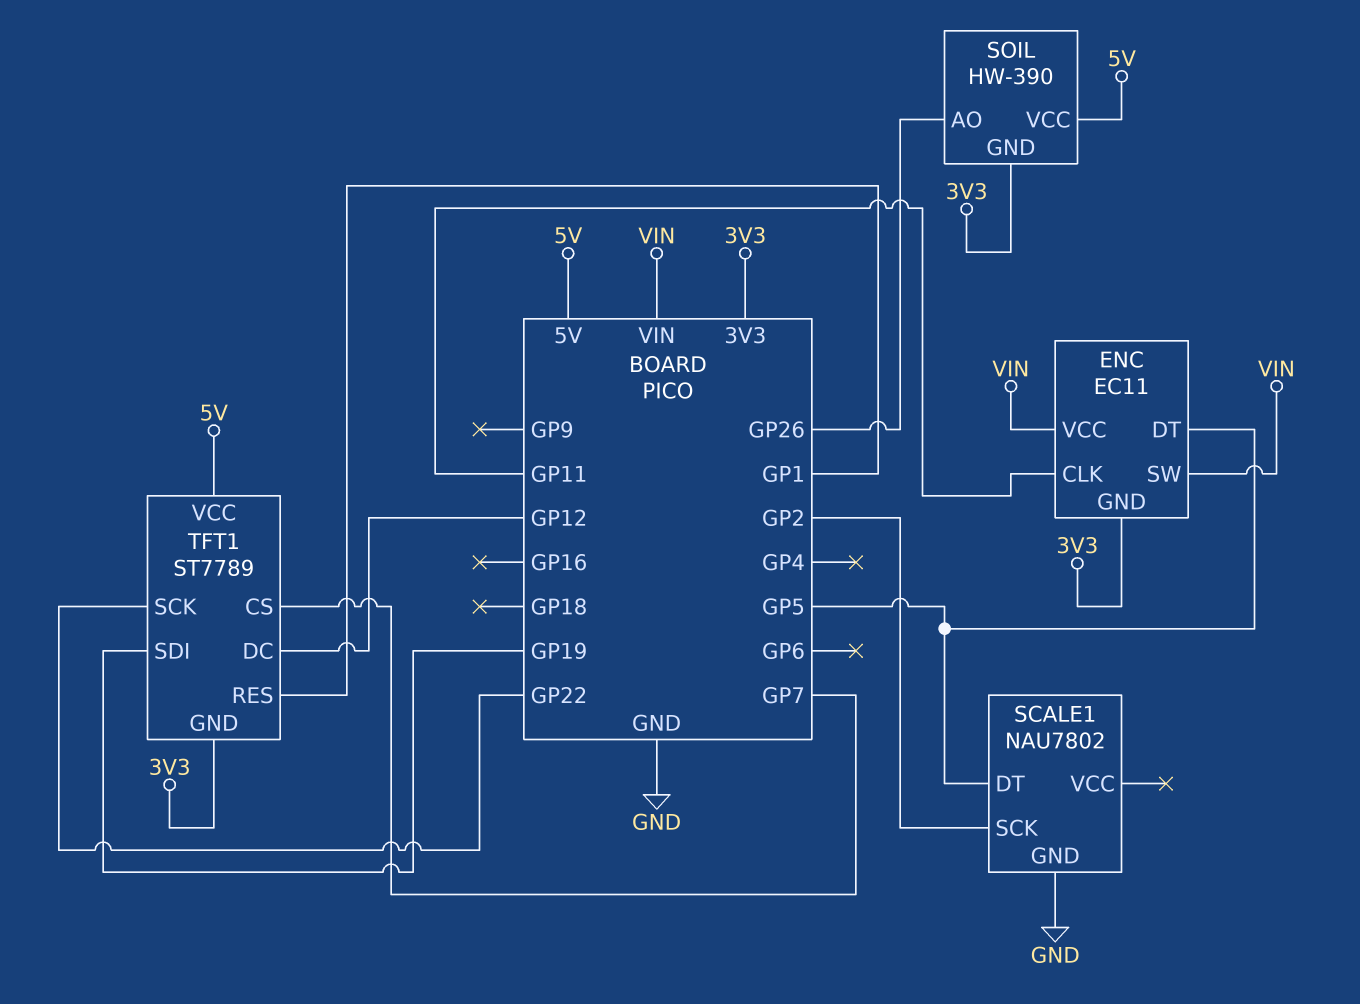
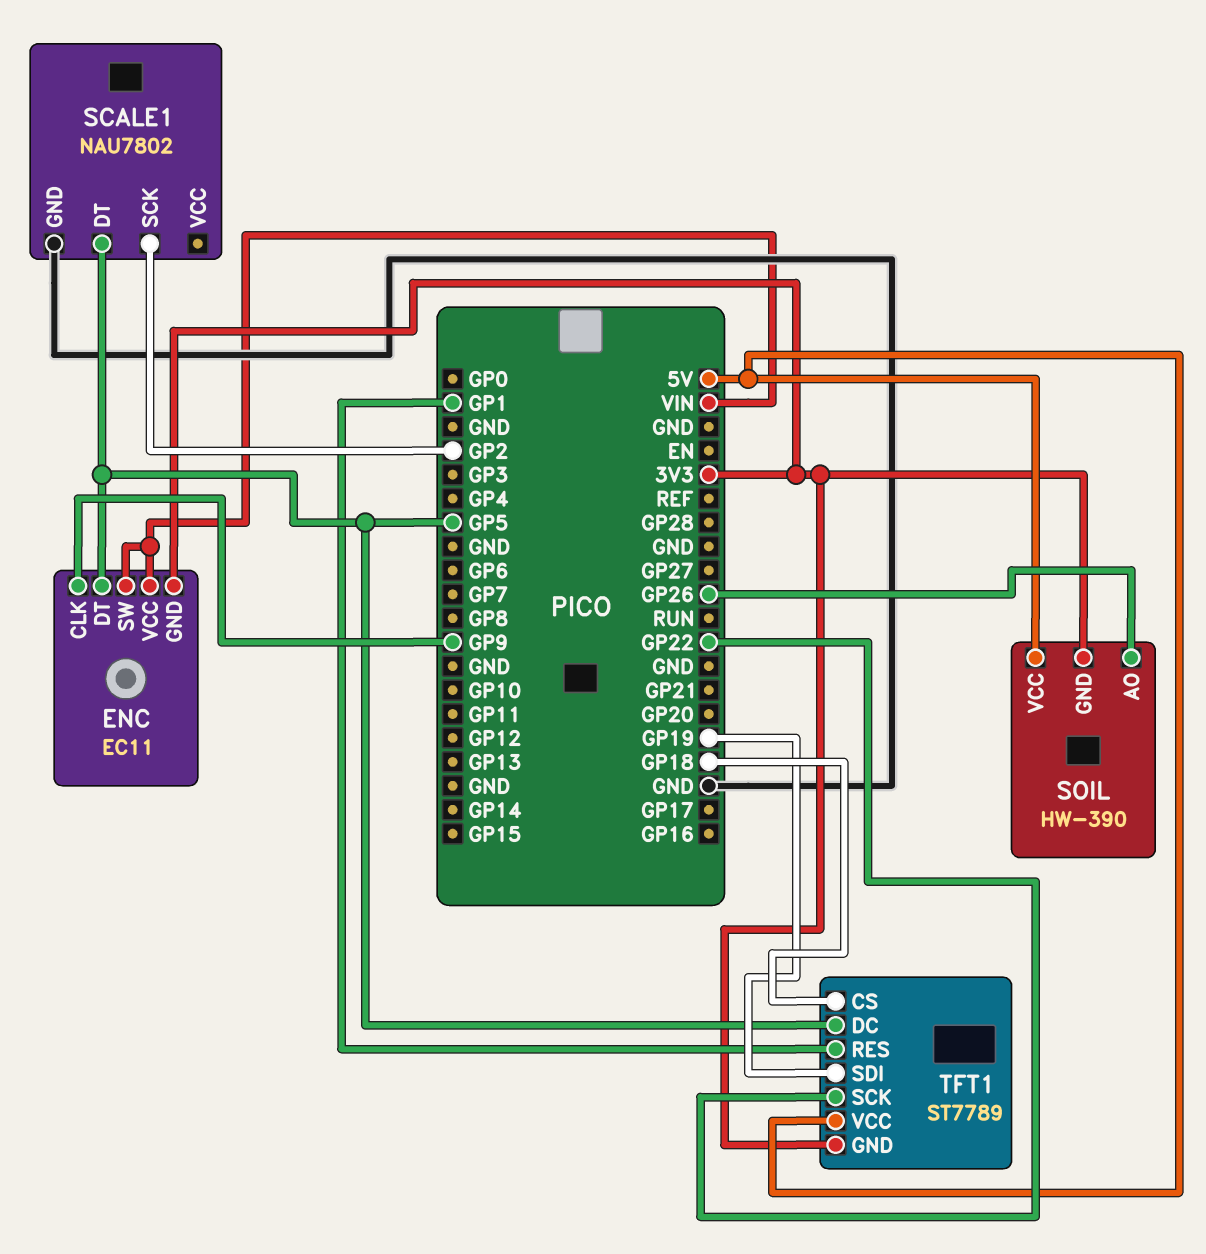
ENC pin CLK: GP11 -> GP9
TFT1 pin CS: GP7 -> GP18
TFT1 pin DC: GP12 -> GP5

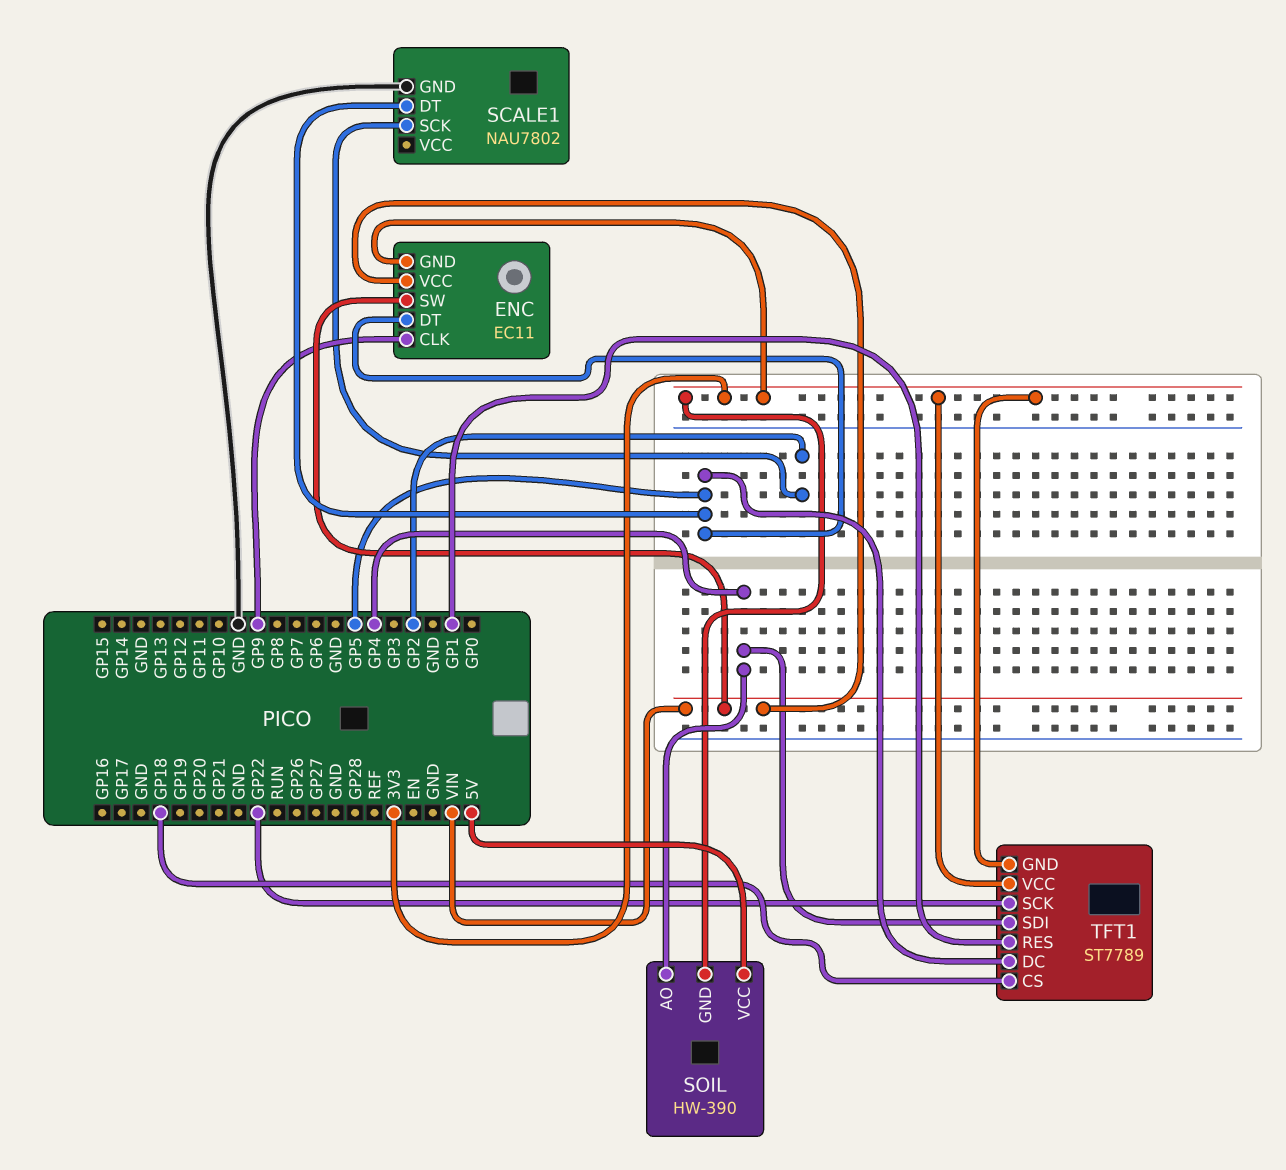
SOIL pin AO: GP26 -> GP4
TFT1 pin SDI: GP19 -> GP4
TFT1 pin VCC: 5V -> 3V3

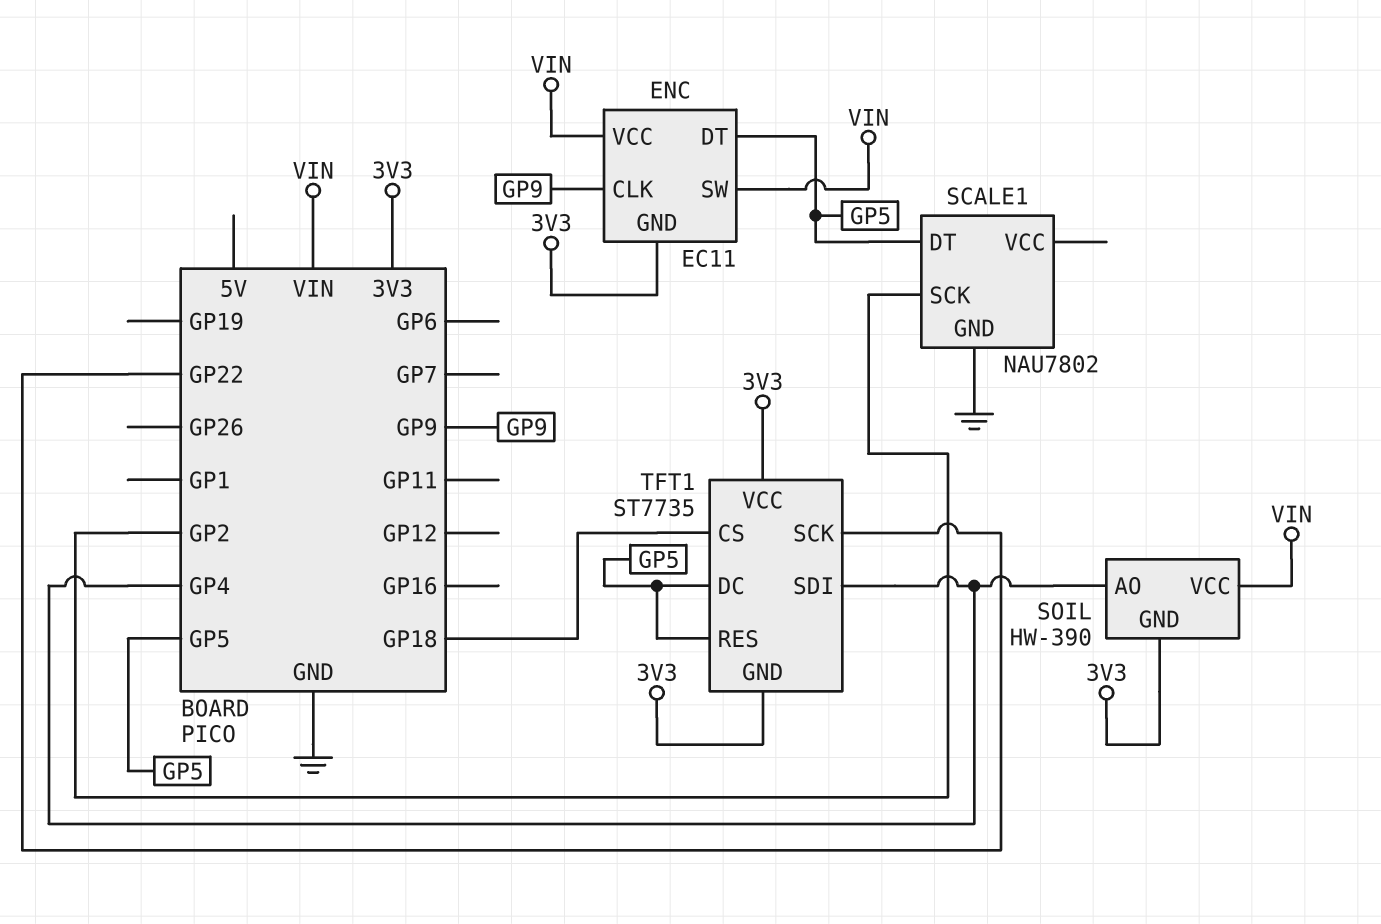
SOIL pin VCC: 5V -> VIN
TFT1: ST7789 -> ST7735
TFT1 pin RES: GP1 -> GP5

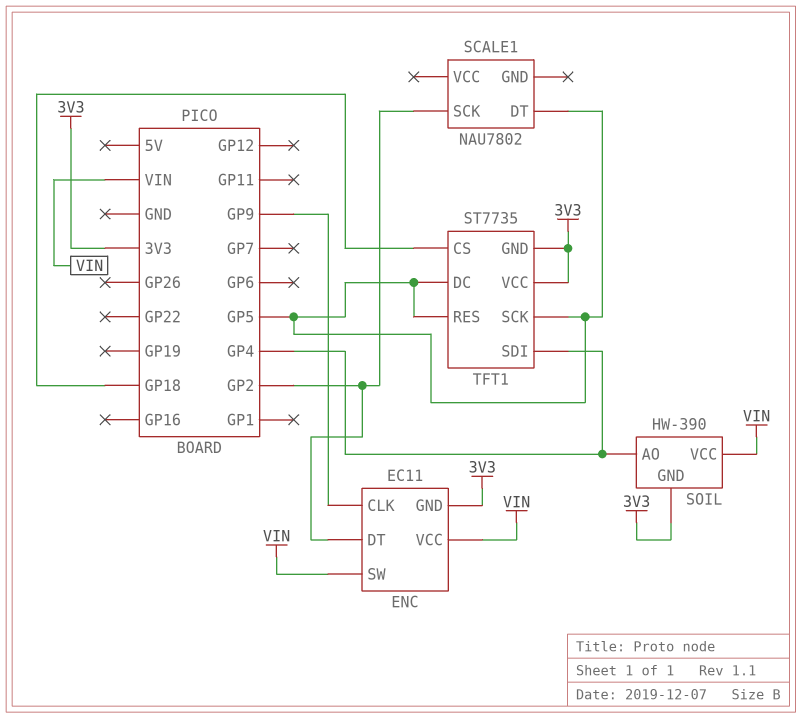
ENC pin DT: GP5 -> GP2
SCALE1 pin GND: GND -> none
TFT1 pin SCK: GP22 -> GP5

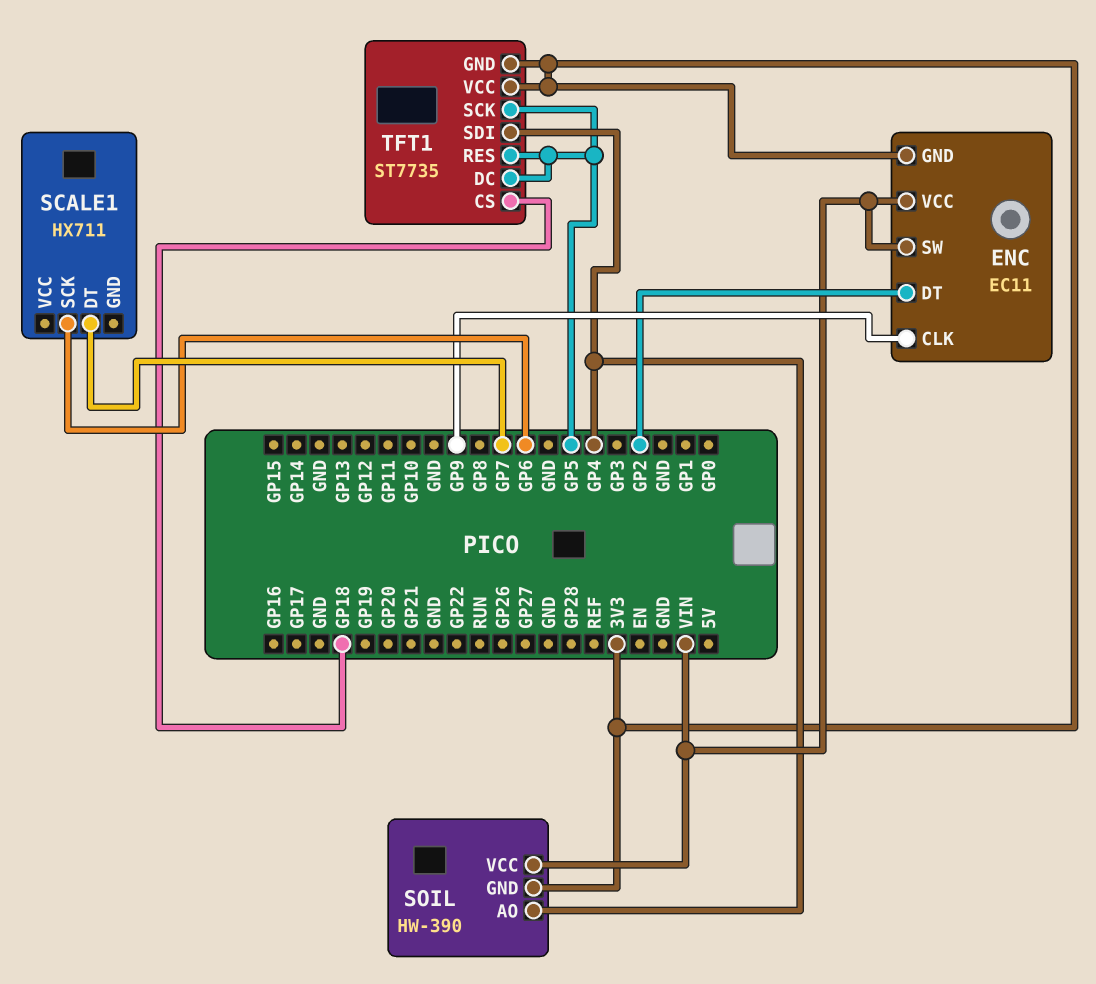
SCALE1: NAU7802 -> HX711
SCALE1 pin DT: GP5 -> GP7
SCALE1 pin SCK: GP2 -> GP6

